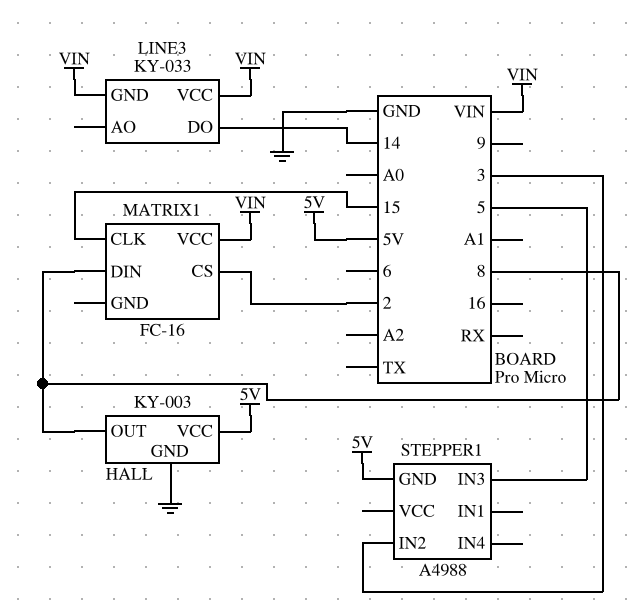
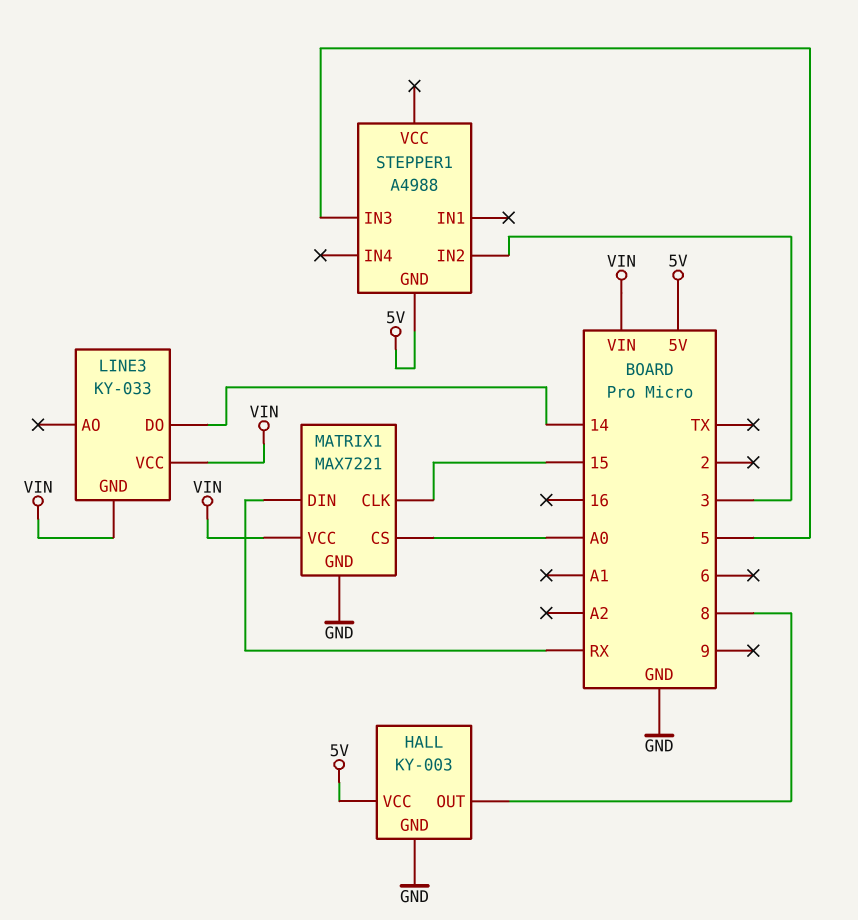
MATRIX1: FC-16 -> MAX7221
MATRIX1 pin CS: 2 -> A0
MATRIX1 pin DIN: 8 -> RX
MATRIX1 pin GND: none -> GND

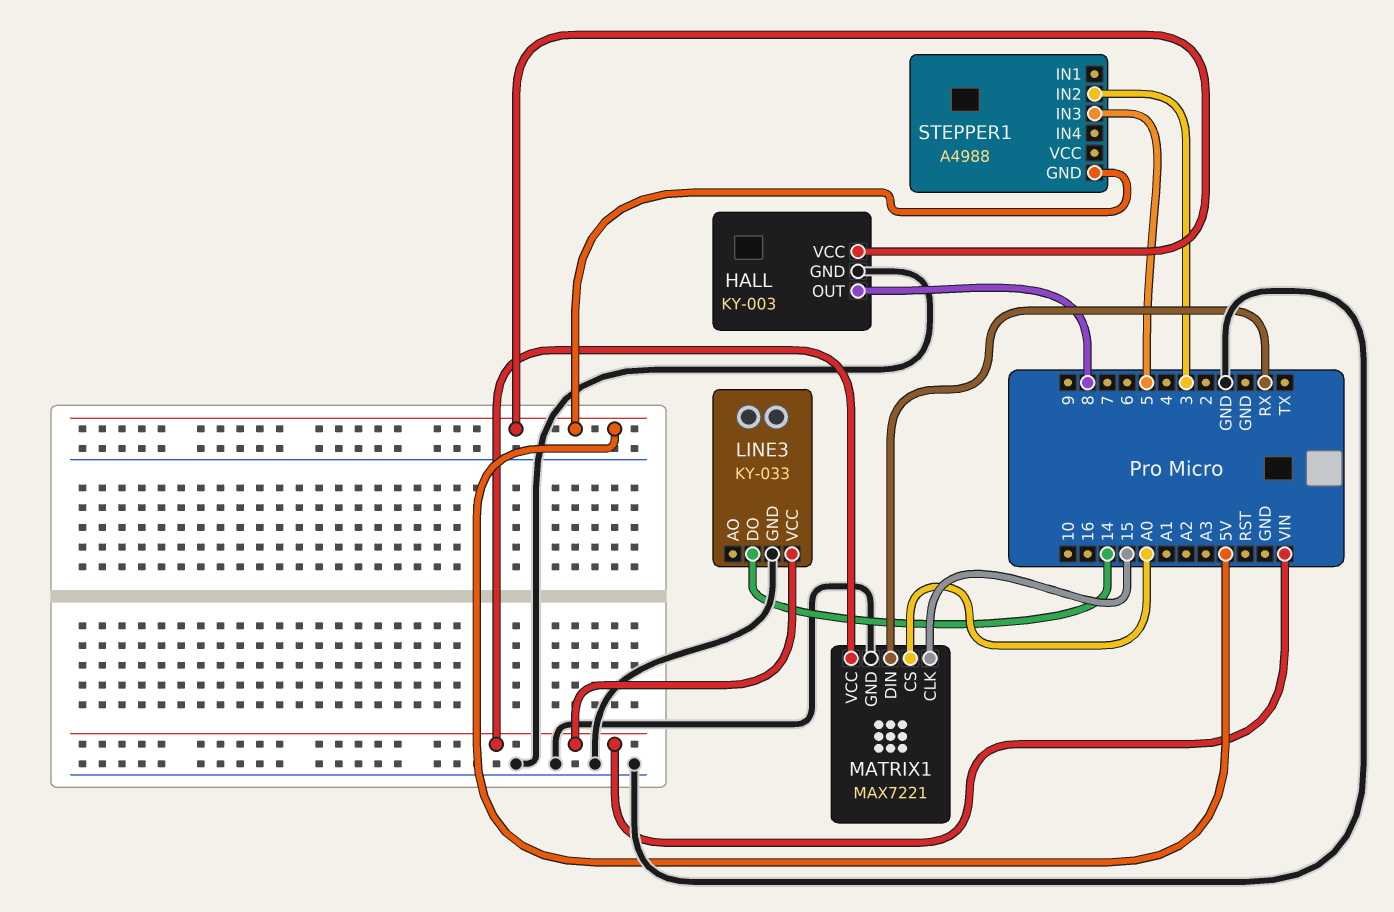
LINE3 pin GND: VIN -> GND

